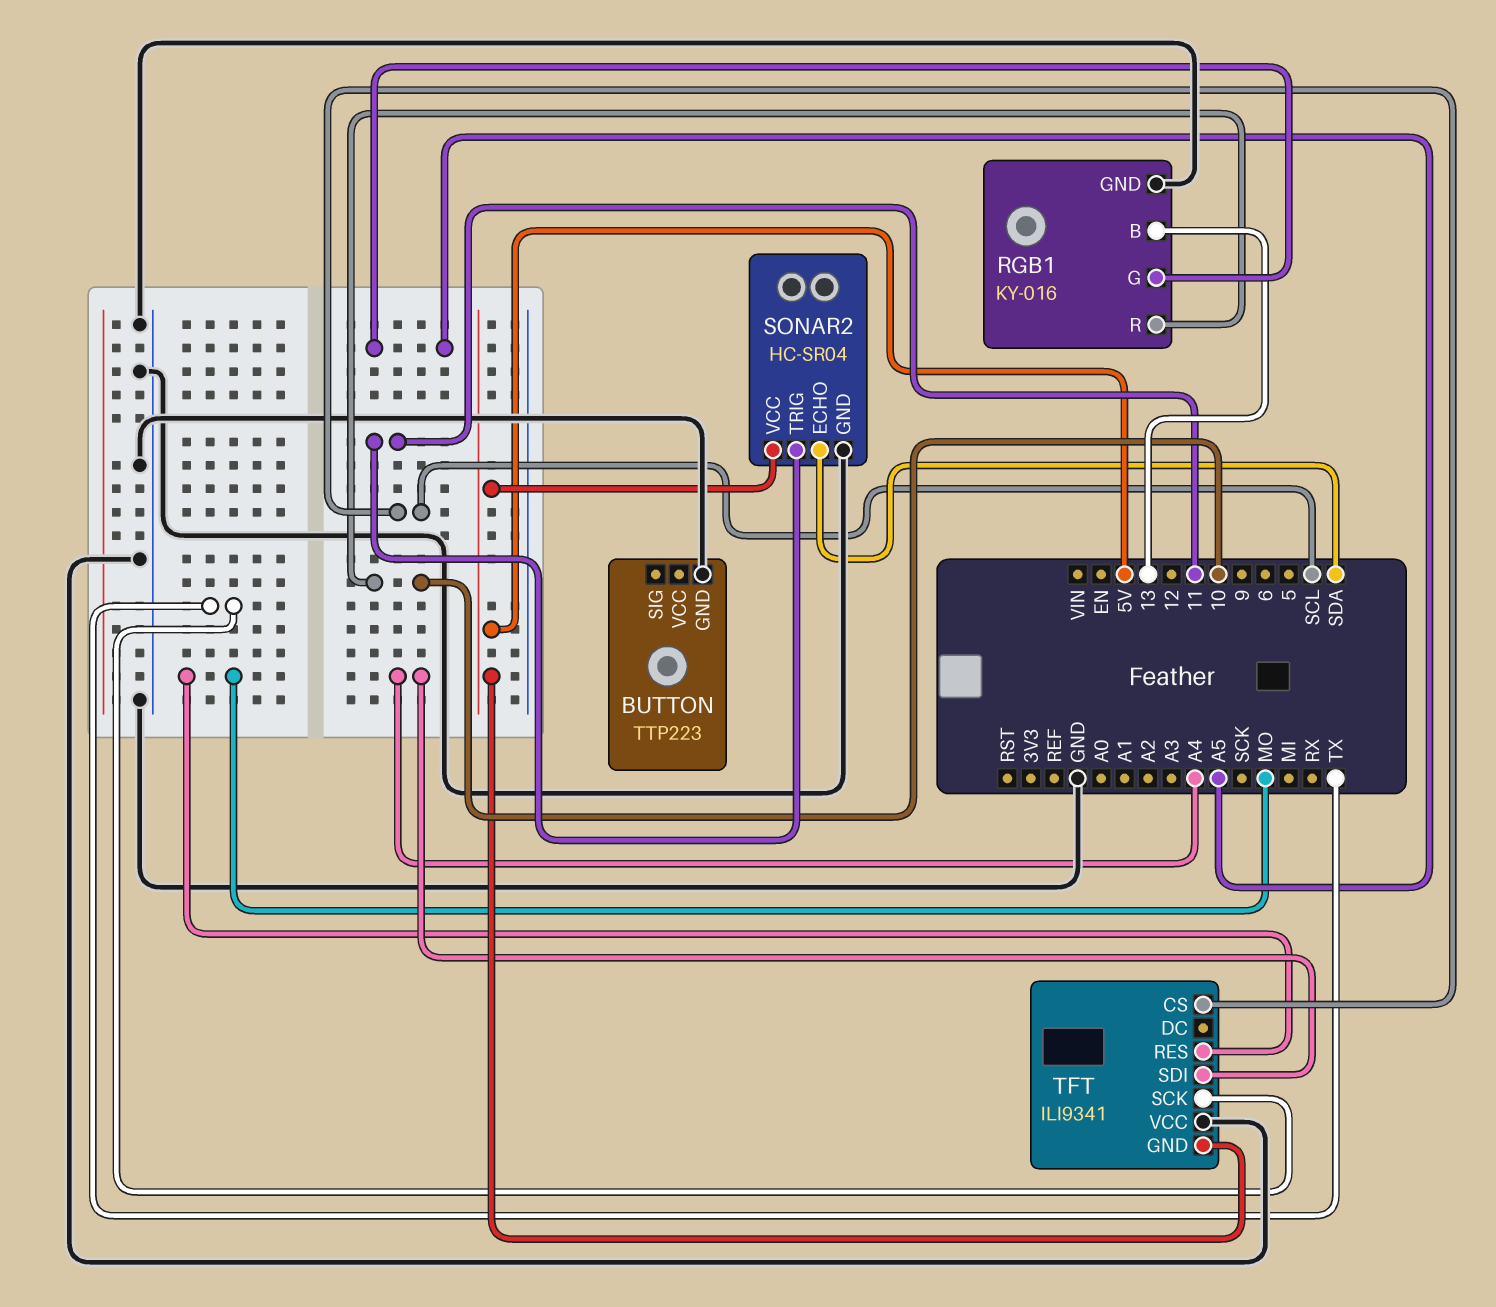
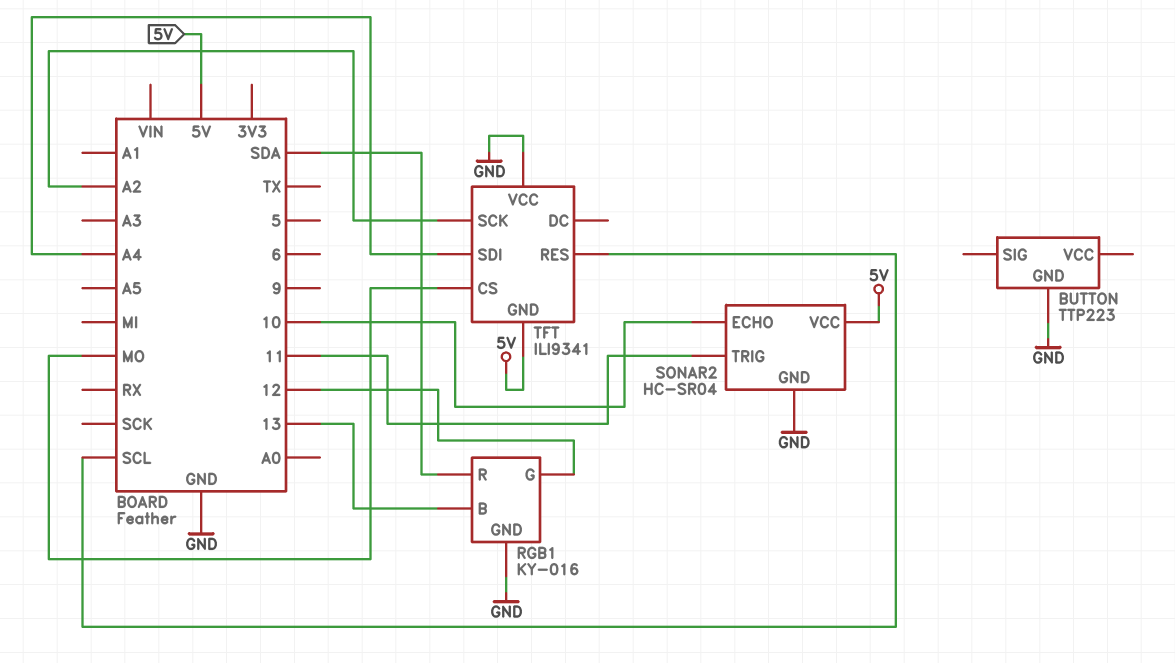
RGB1 pin G: A5 -> 12
RGB1 pin R: 10 -> SDA
SONAR2 pin ECHO: SDA -> 10
TFT pin CS: SCL -> MO
TFT pin RES: MO -> SCL
TFT pin SCK: TX -> A2

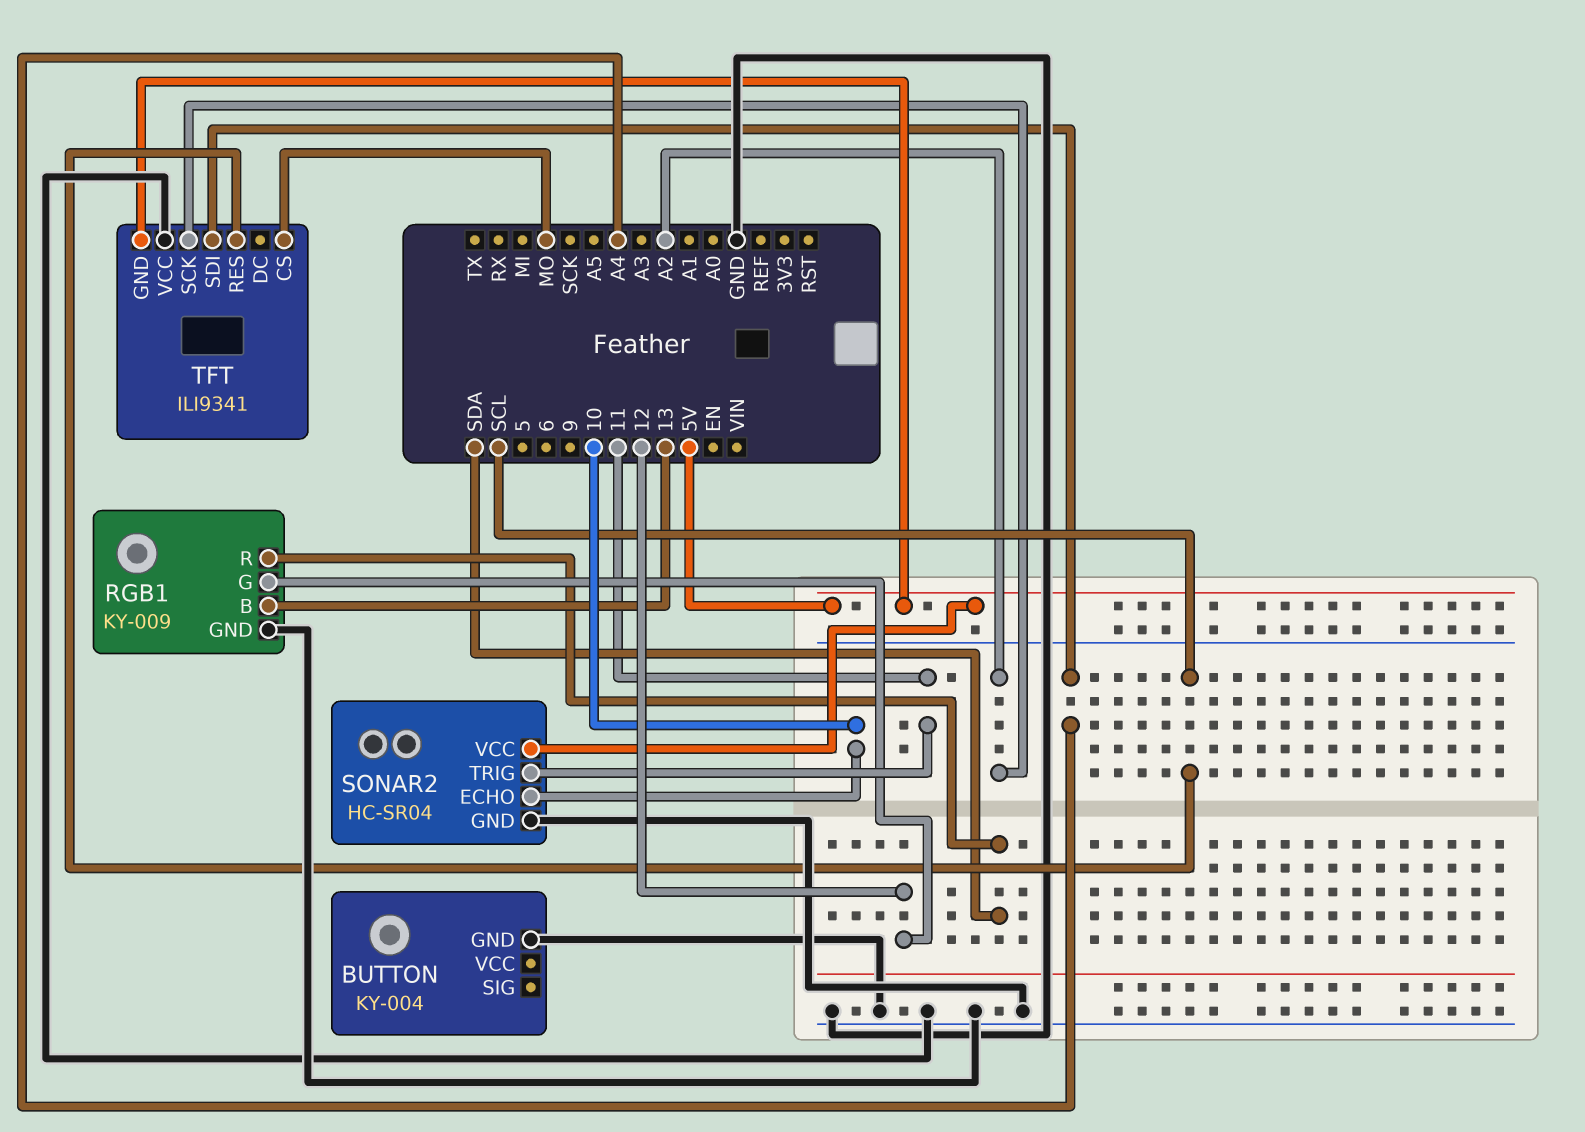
BUTTON: TTP223 -> KY-004
RGB1: KY-016 -> KY-009

